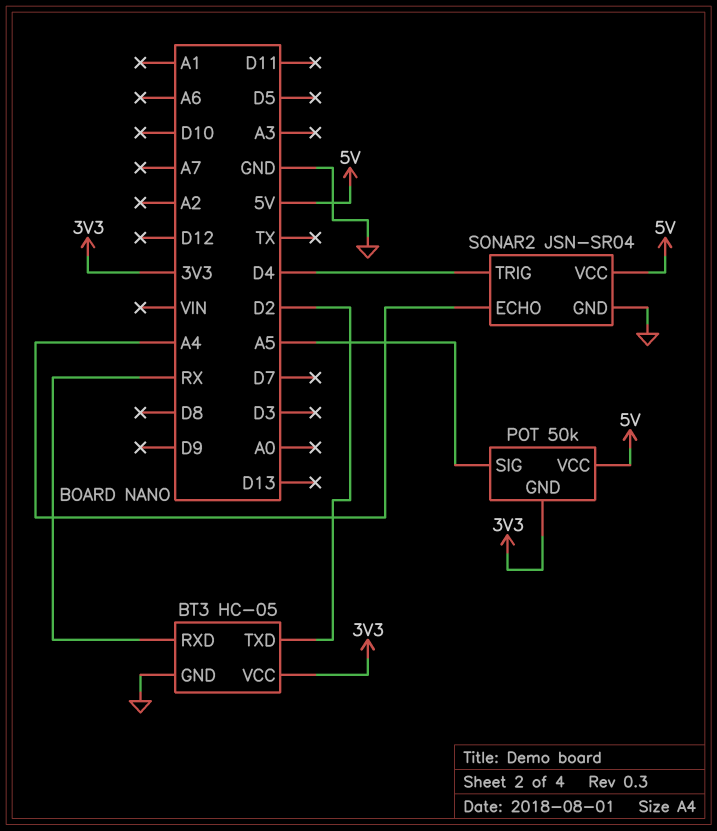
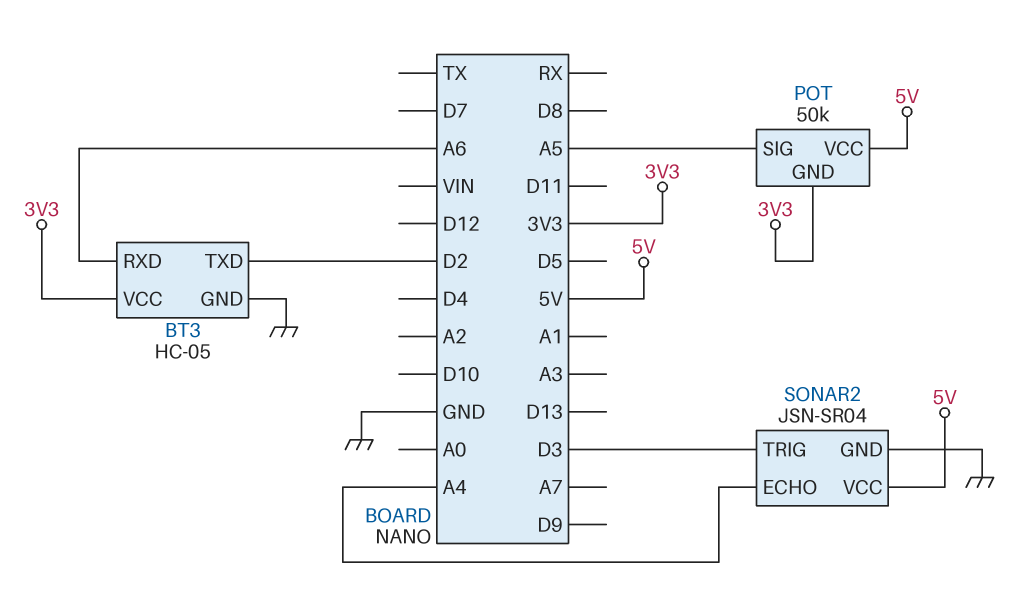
BT3 pin RXD: RX -> A6
SONAR2 pin TRIG: D4 -> D3

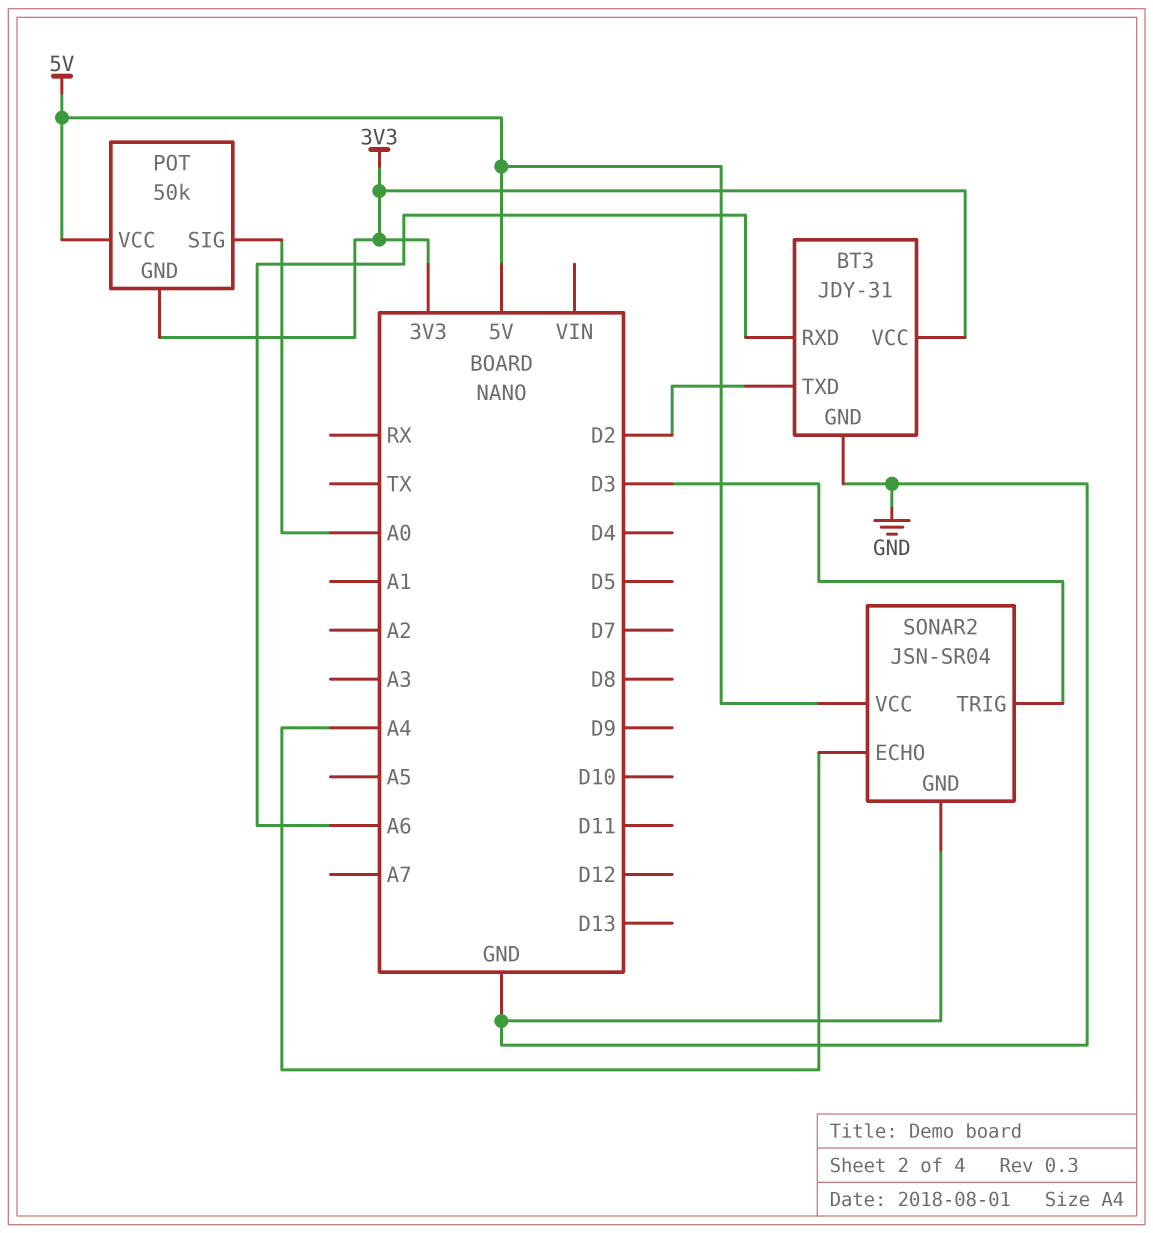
BT3: HC-05 -> JDY-31
POT pin SIG: A5 -> A0

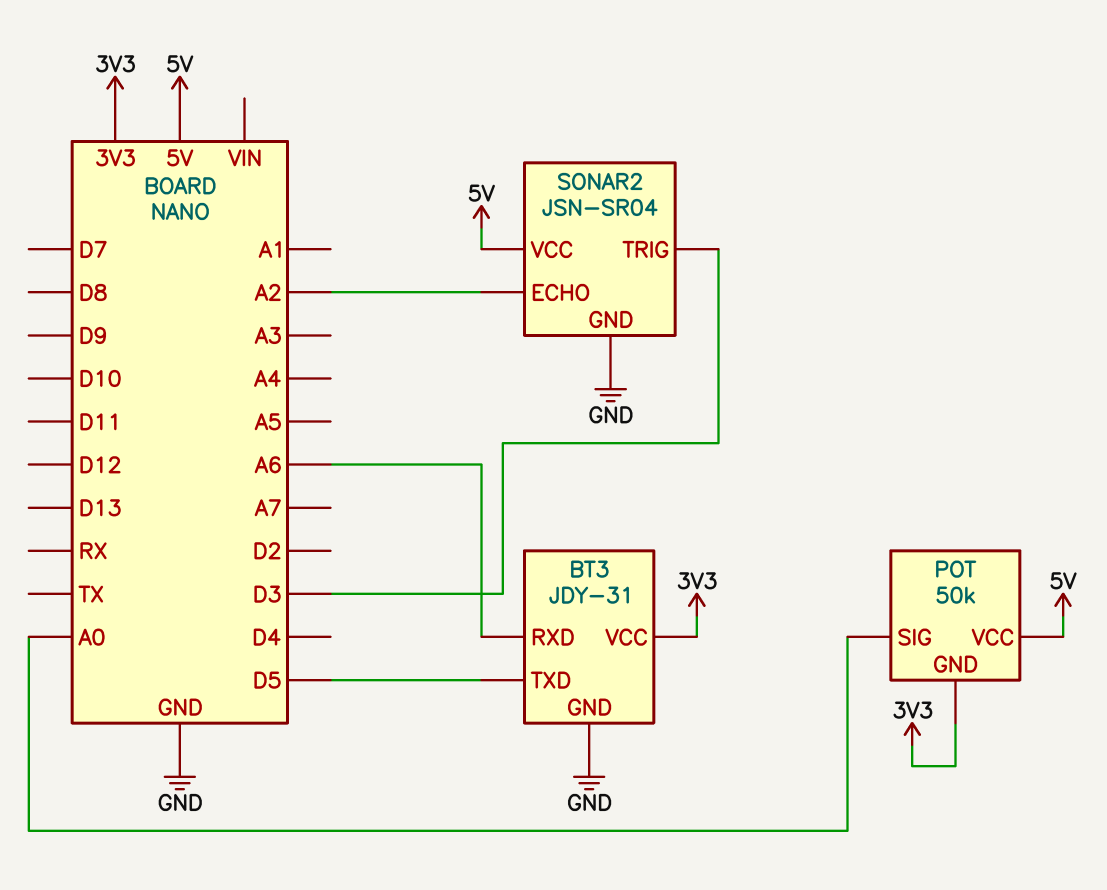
BT3 pin TXD: D2 -> D5
SONAR2 pin ECHO: A4 -> A2

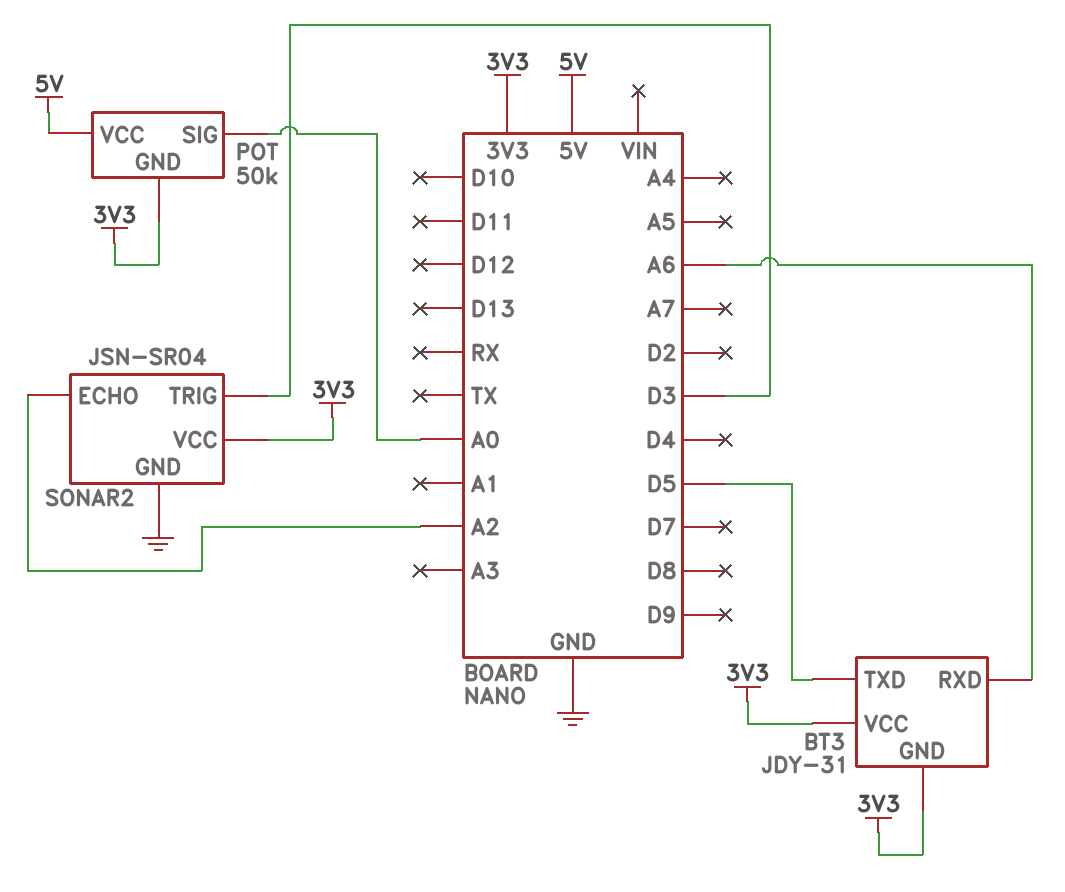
BT3 pin GND: GND -> 3V3
SONAR2 pin VCC: 5V -> 3V3

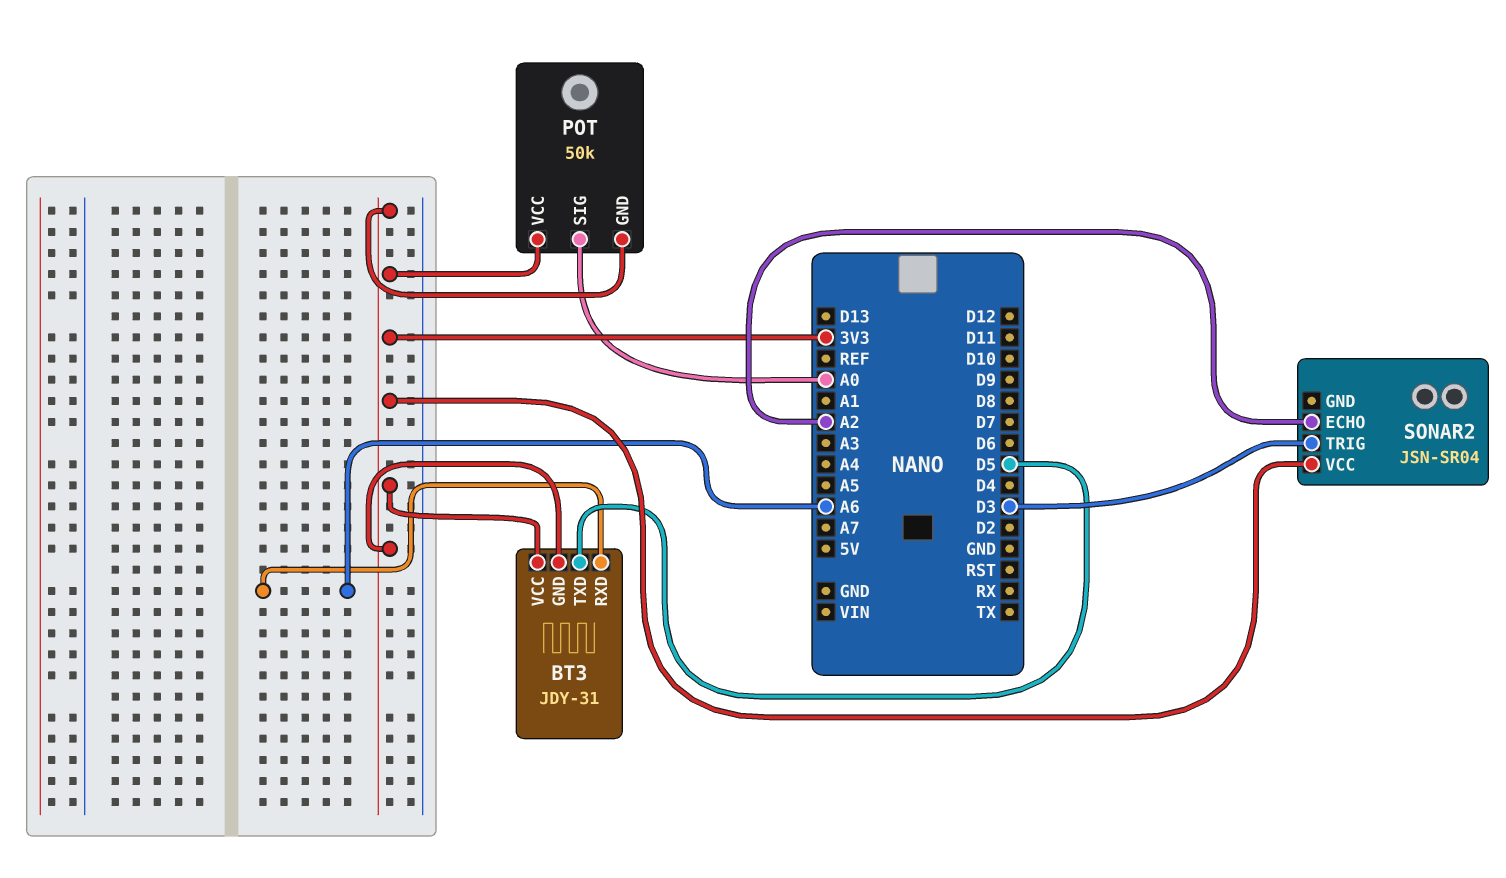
POT pin VCC: 5V -> 3V3
SONAR2 pin GND: GND -> none

